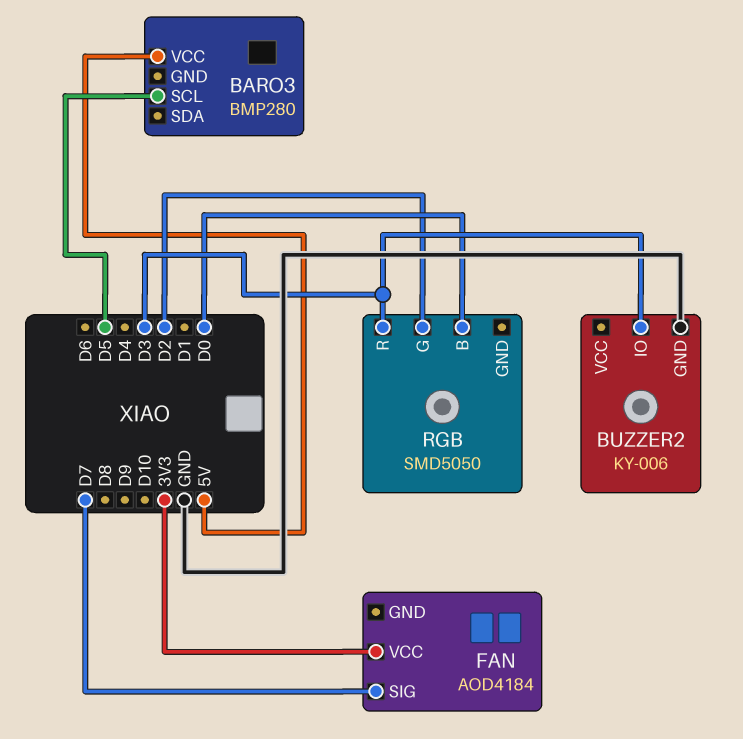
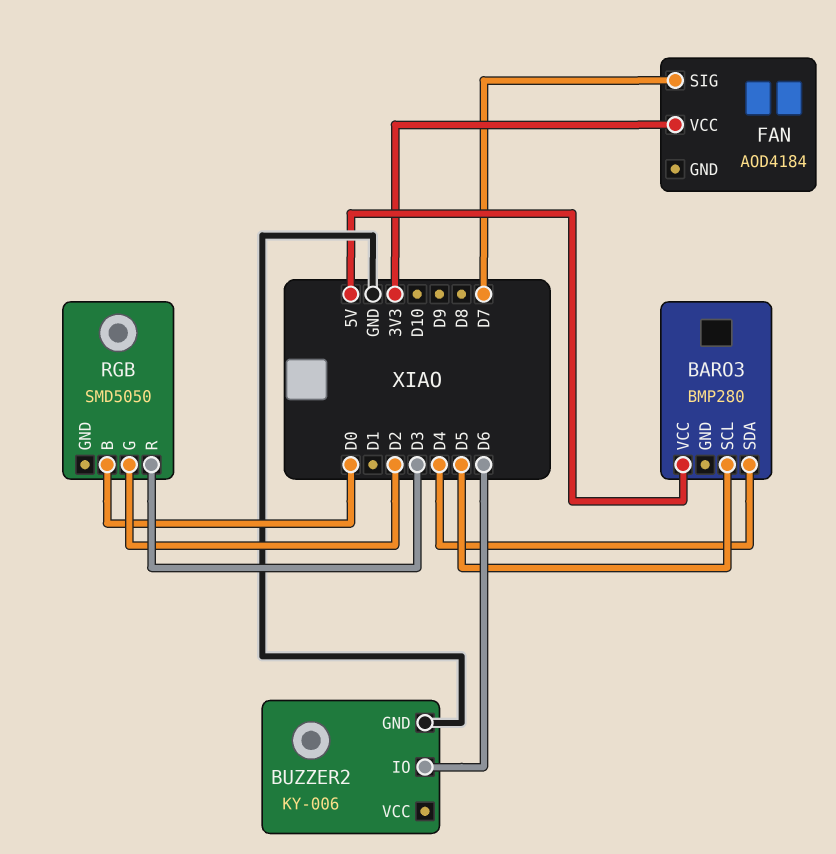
BARO3 pin SDA: none -> D4
BUZZER2 pin IO: D3 -> D6

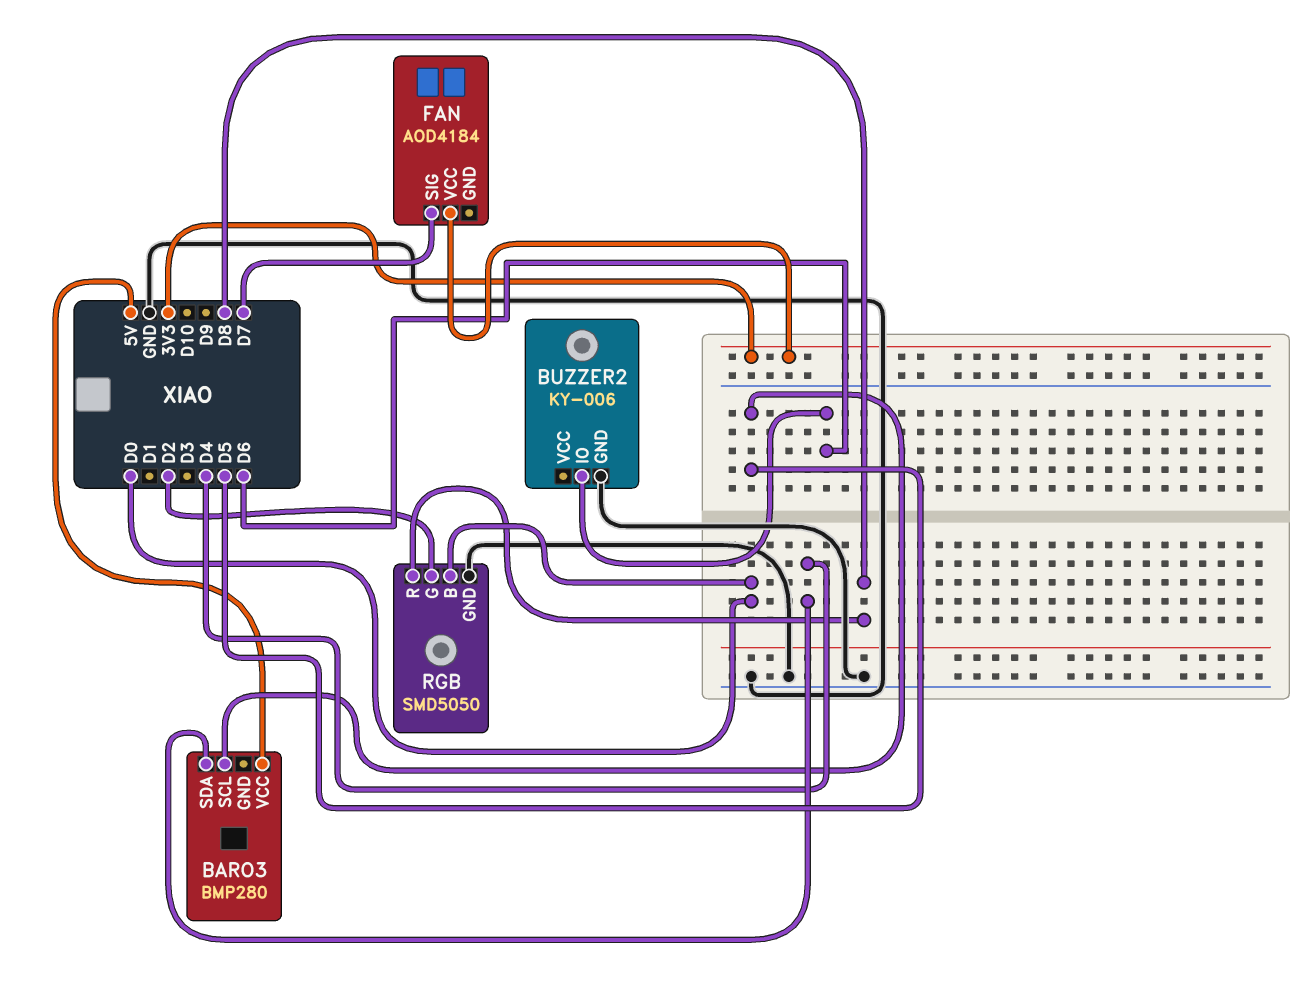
RGB pin GND: none -> GND
RGB pin R: D3 -> D8

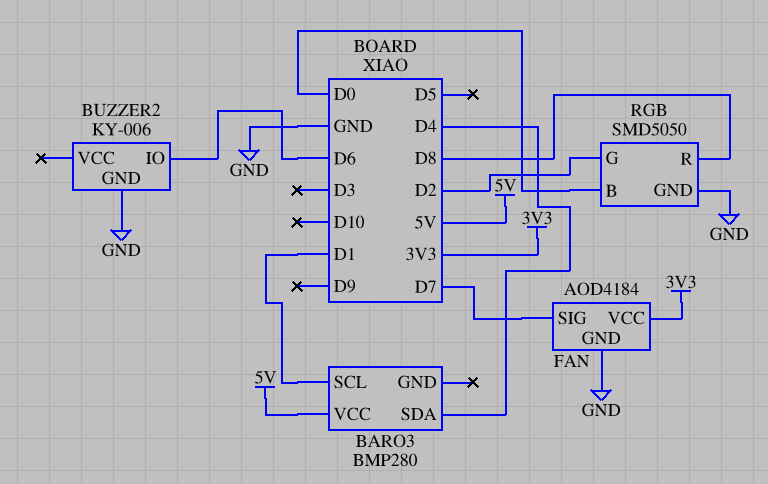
BARO3 pin SCL: D5 -> D1
FAN pin GND: none -> GND

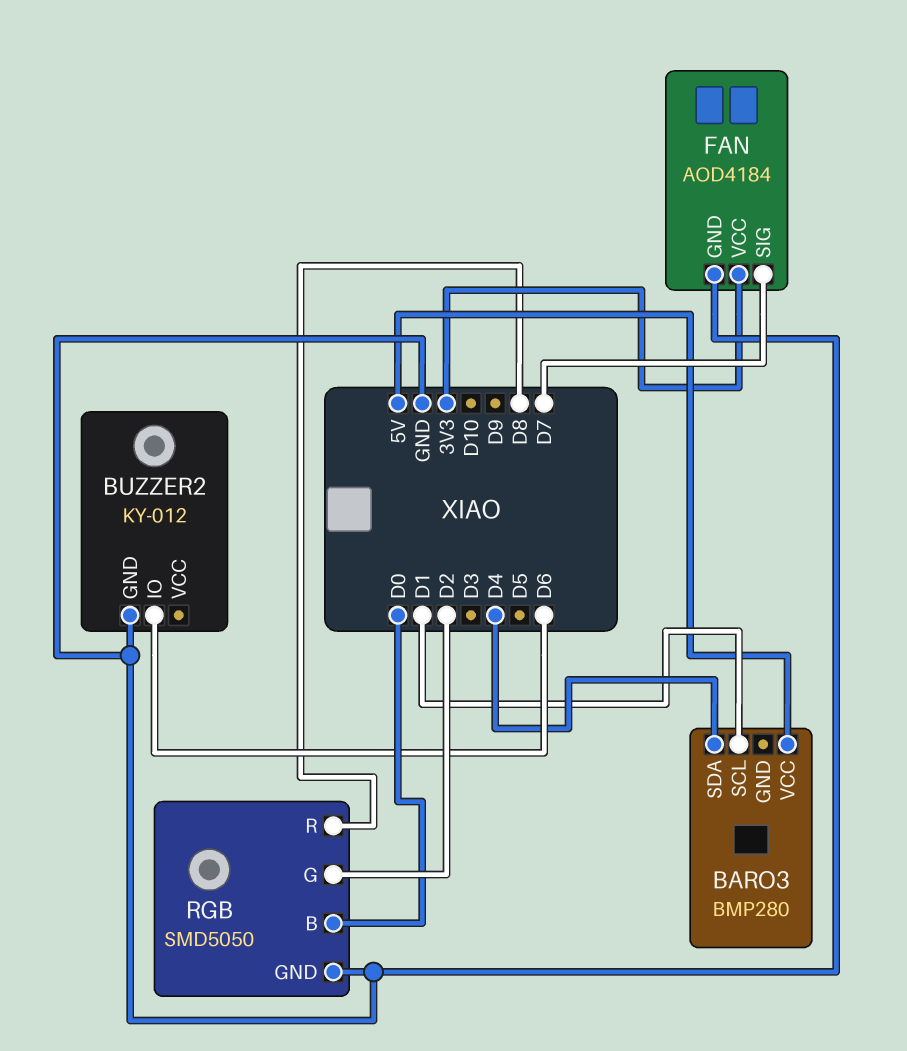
BUZZER2: KY-006 -> KY-012

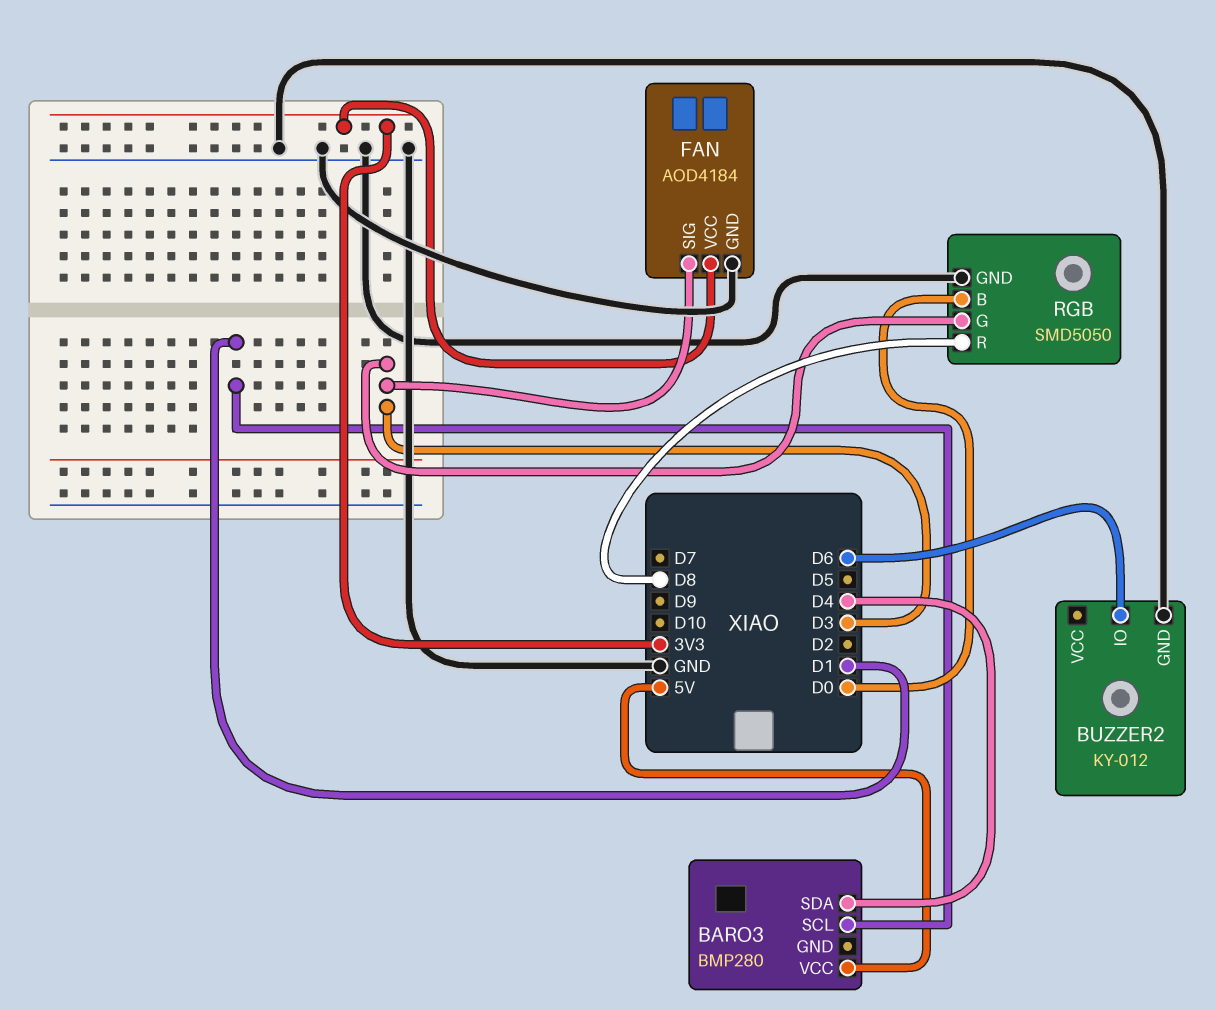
FAN pin SIG: D7 -> D3
RGB pin G: D2 -> D3

